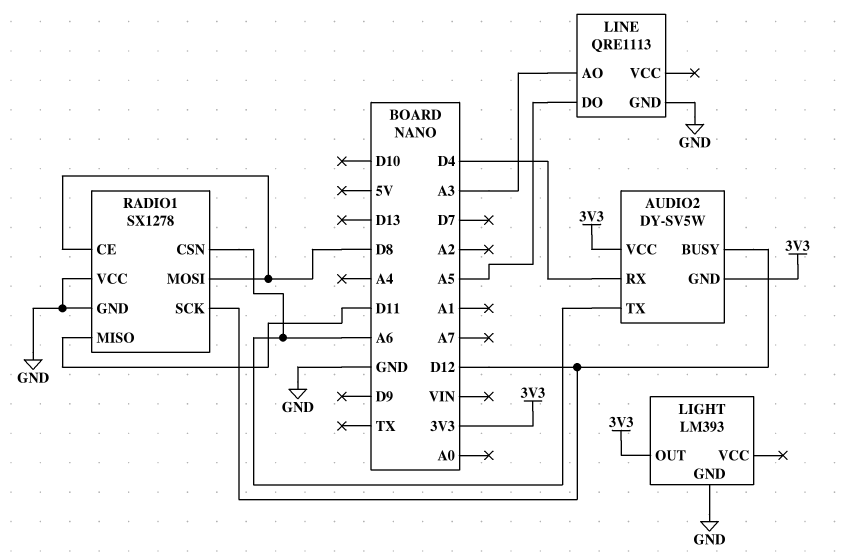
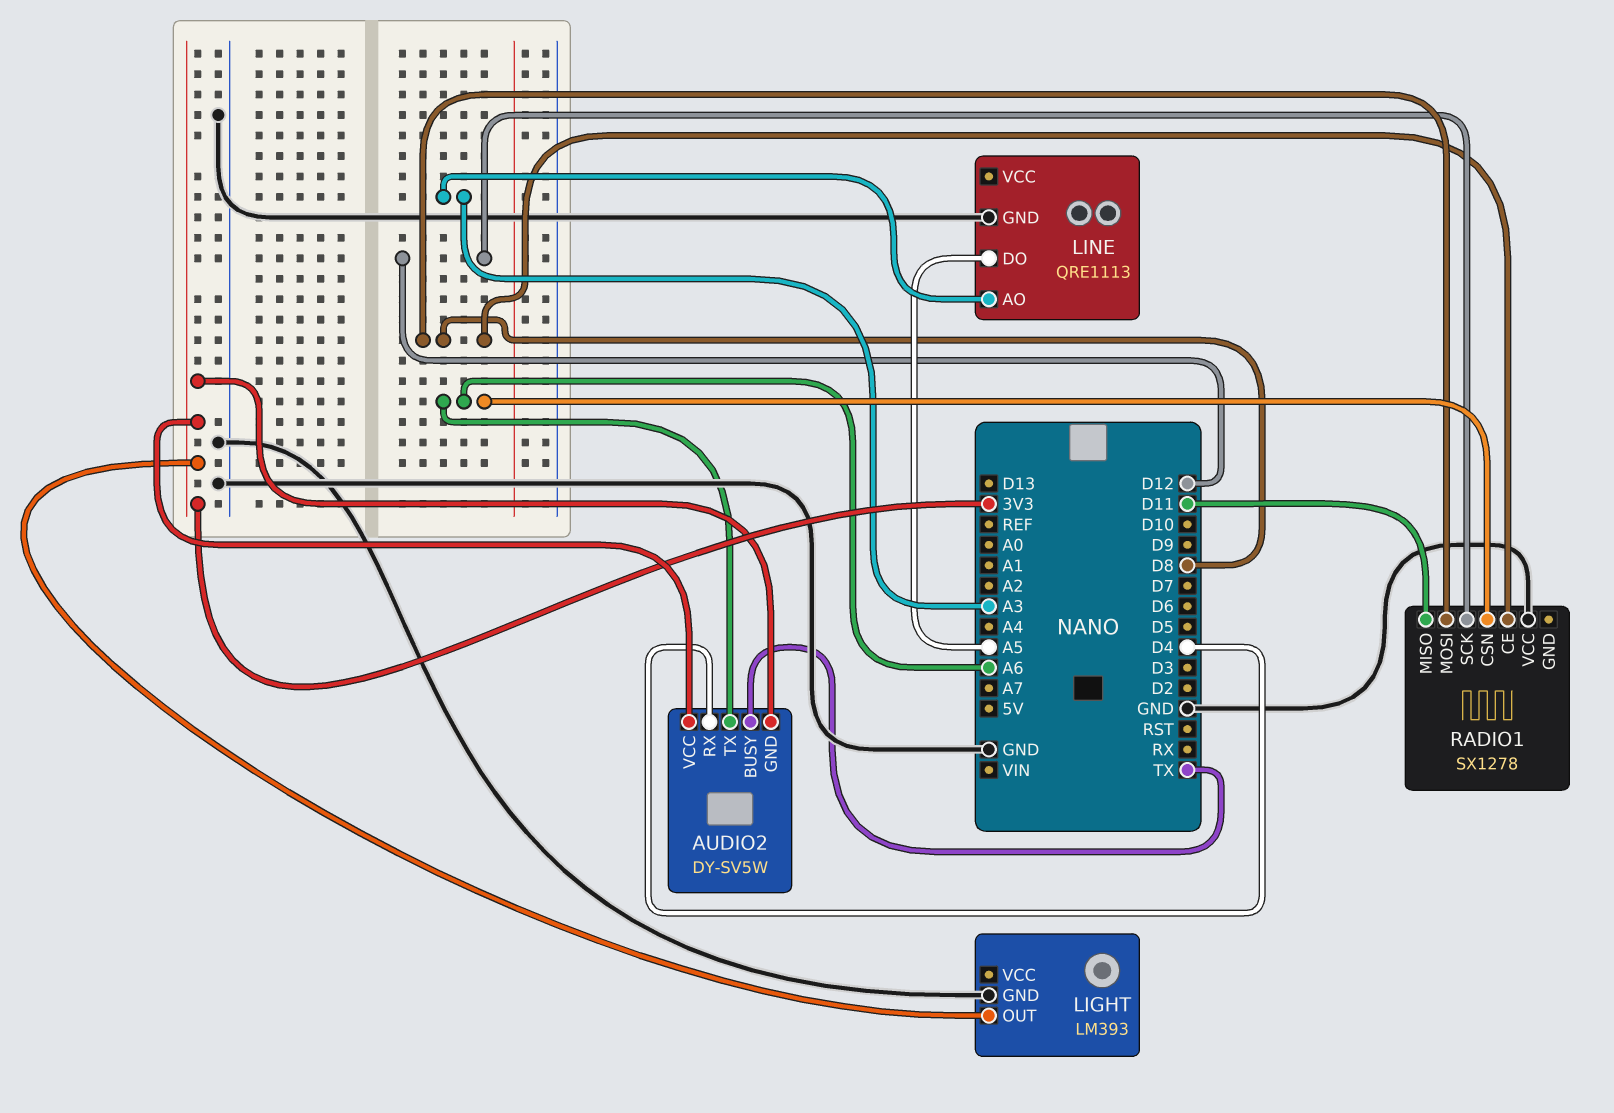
AUDIO2 pin BUSY: D12 -> TX
RADIO1 pin GND: GND -> none

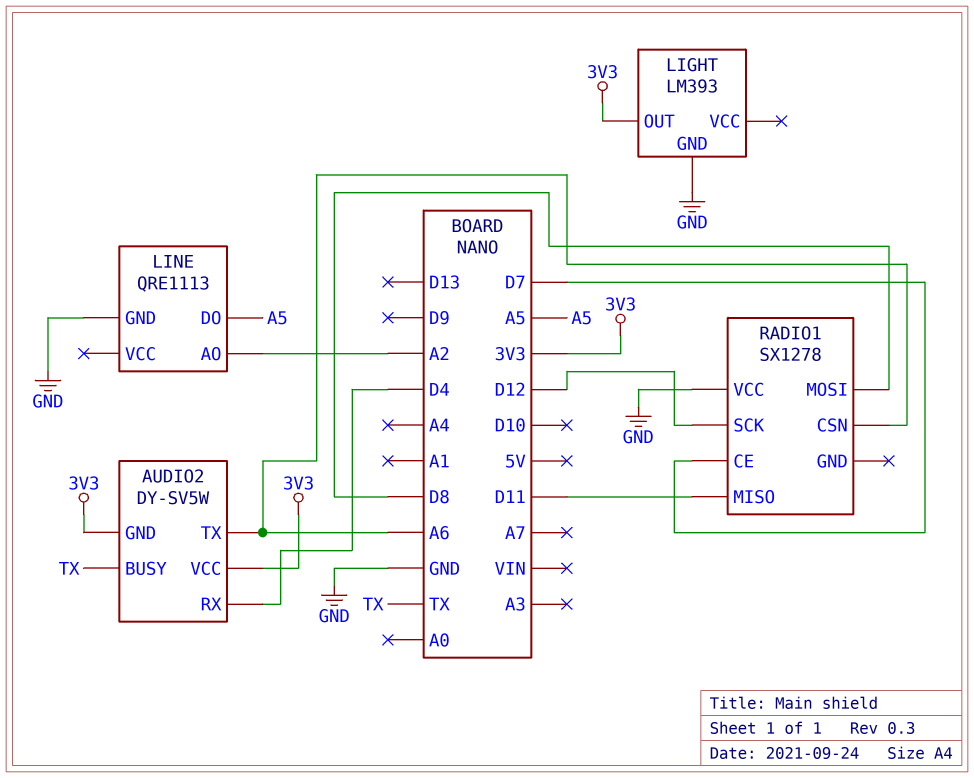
LINE pin AO: A3 -> A2
RADIO1 pin CE: D8 -> D7

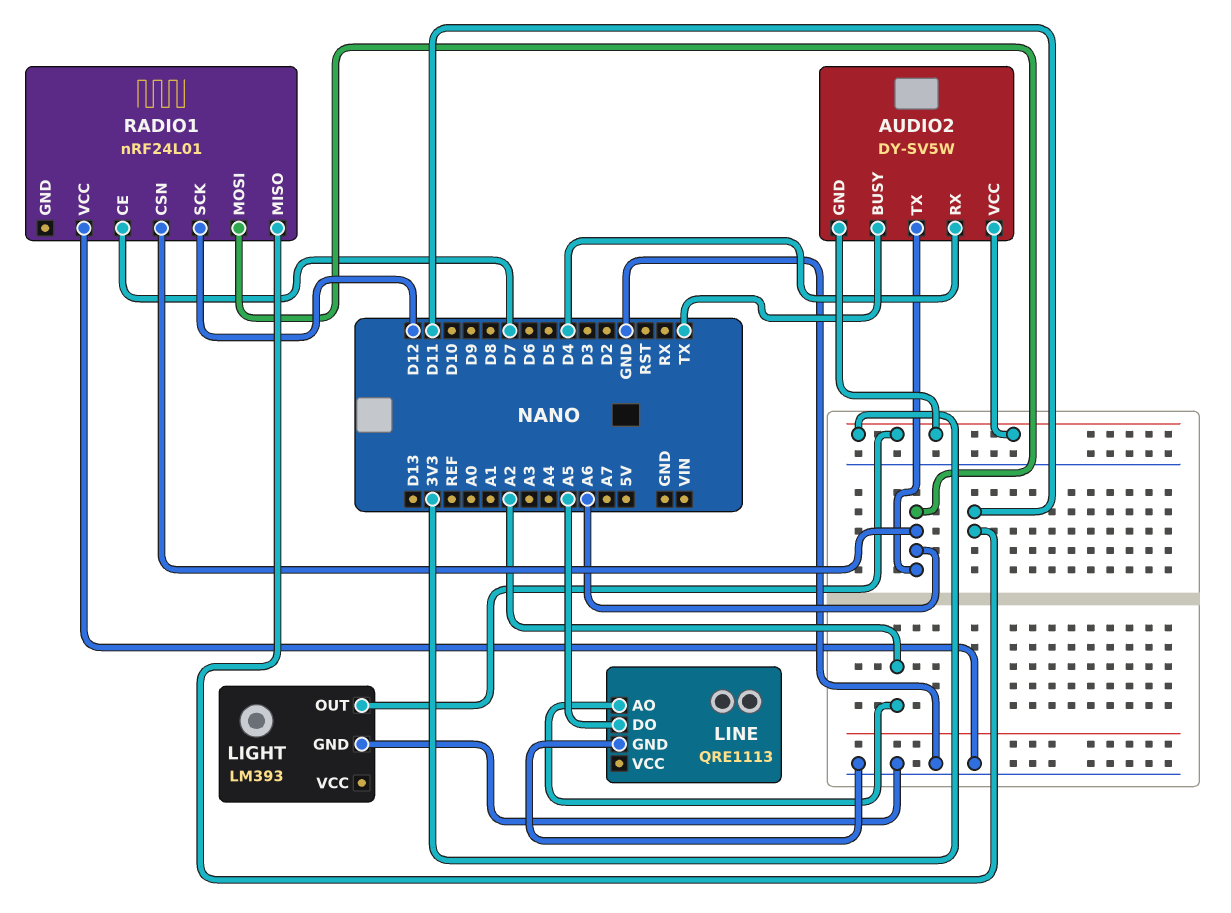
RADIO1: SX1278 -> nRF24L01
RADIO1 pin MOSI: D8 -> A6

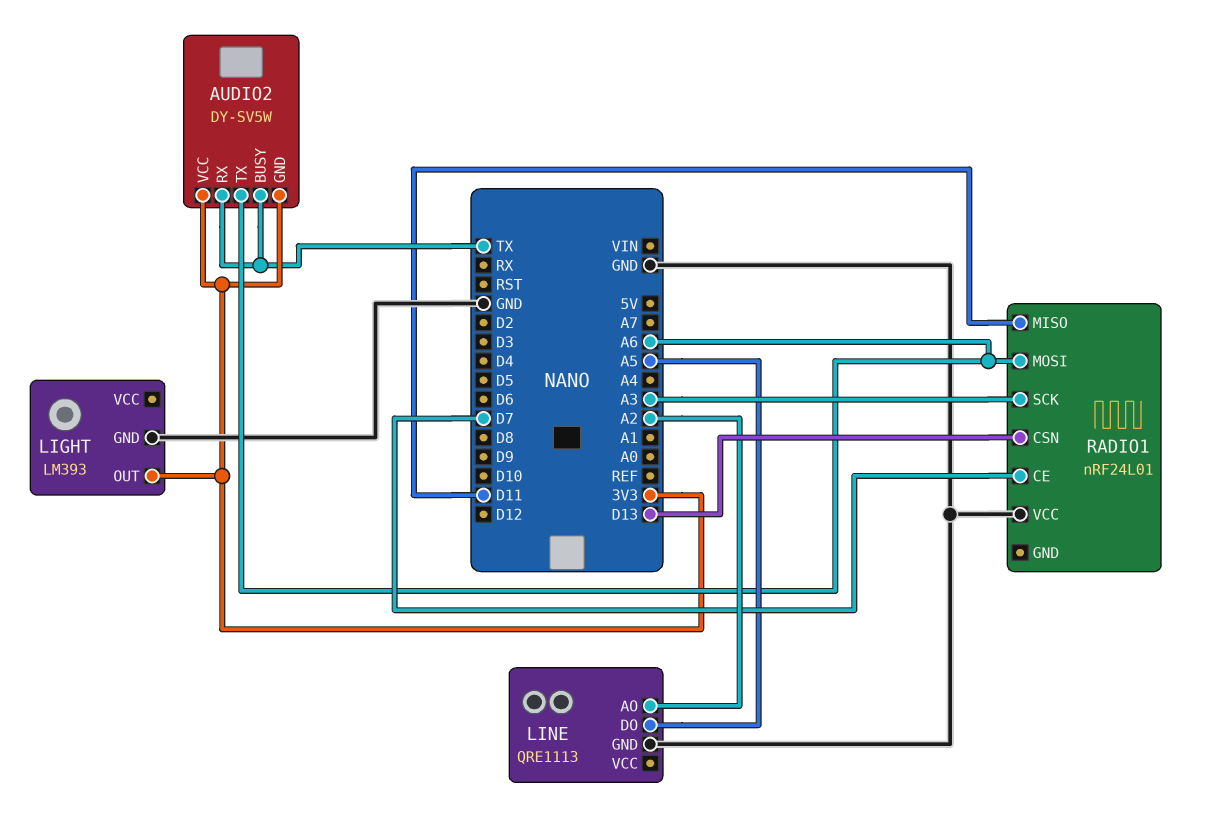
AUDIO2 pin RX: D4 -> TX
RADIO1 pin CSN: A6 -> D13
RADIO1 pin SCK: D12 -> A3

